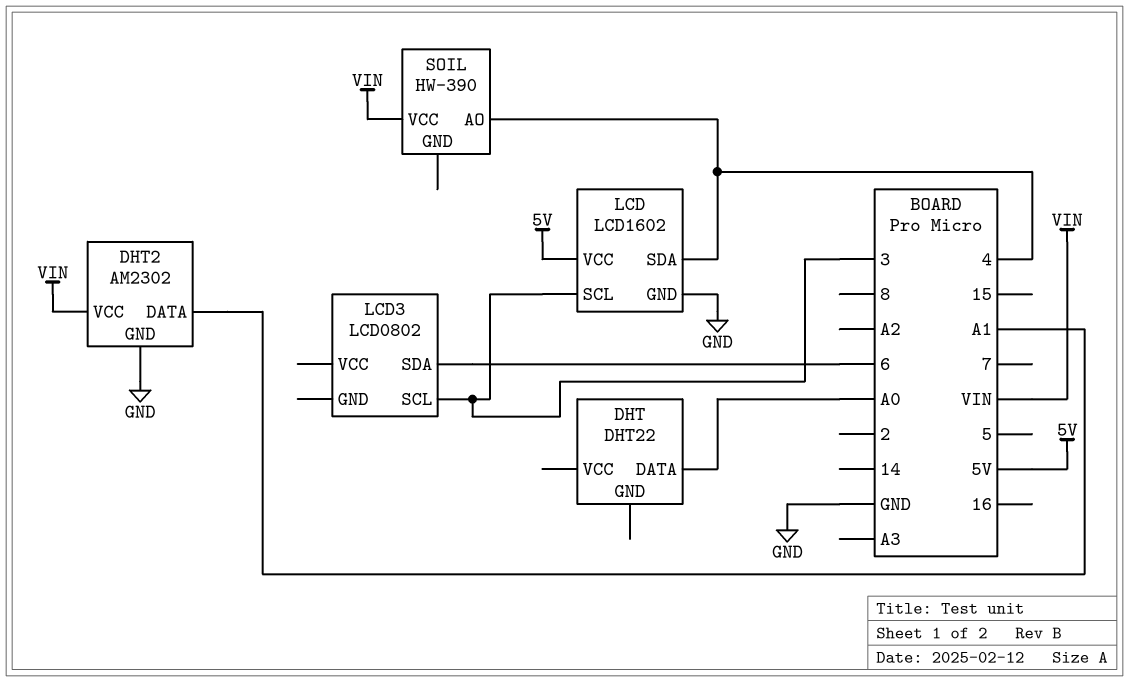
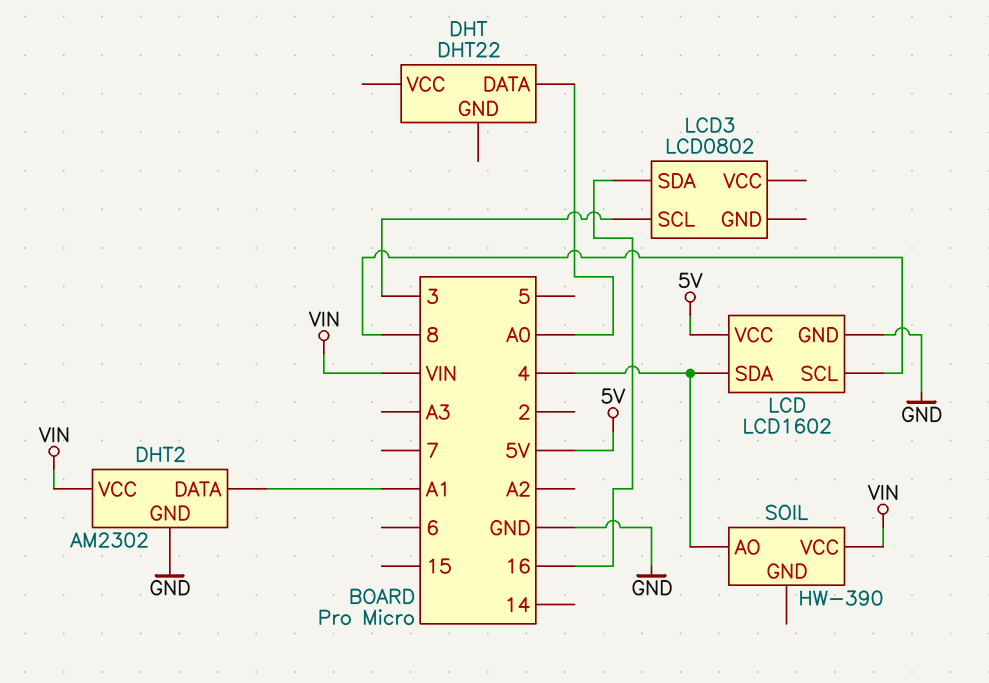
LCD pin SCL: 3 -> 8
LCD3 pin SDA: 6 -> 16

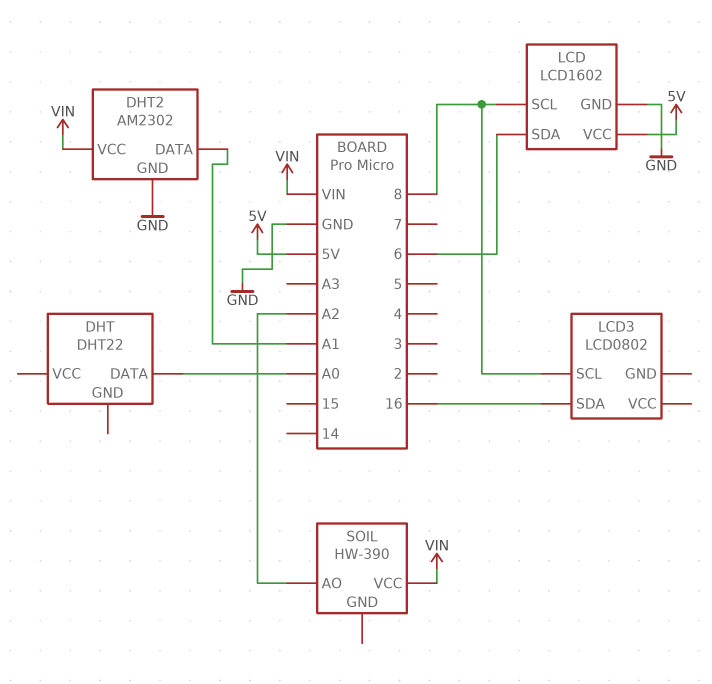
LCD pin SDA: 4 -> 6
LCD3 pin SCL: 3 -> 8
SOIL pin AO: 4 -> A2

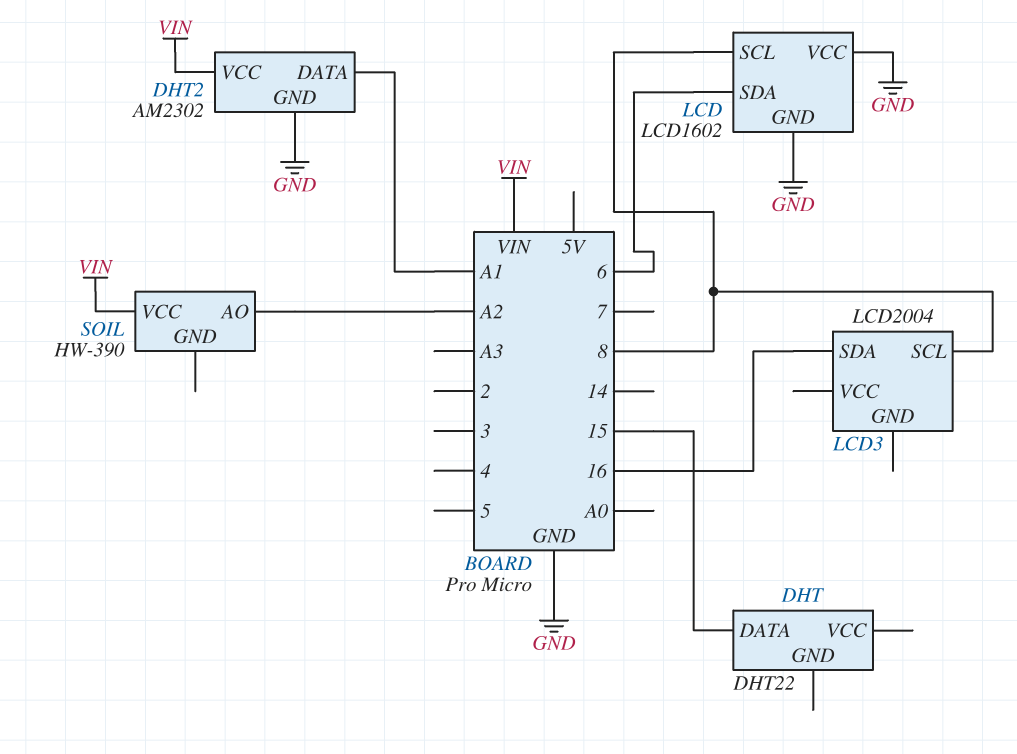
DHT pin DATA: A0 -> 15
LCD pin VCC: 5V -> GND
LCD3: LCD0802 -> LCD2004

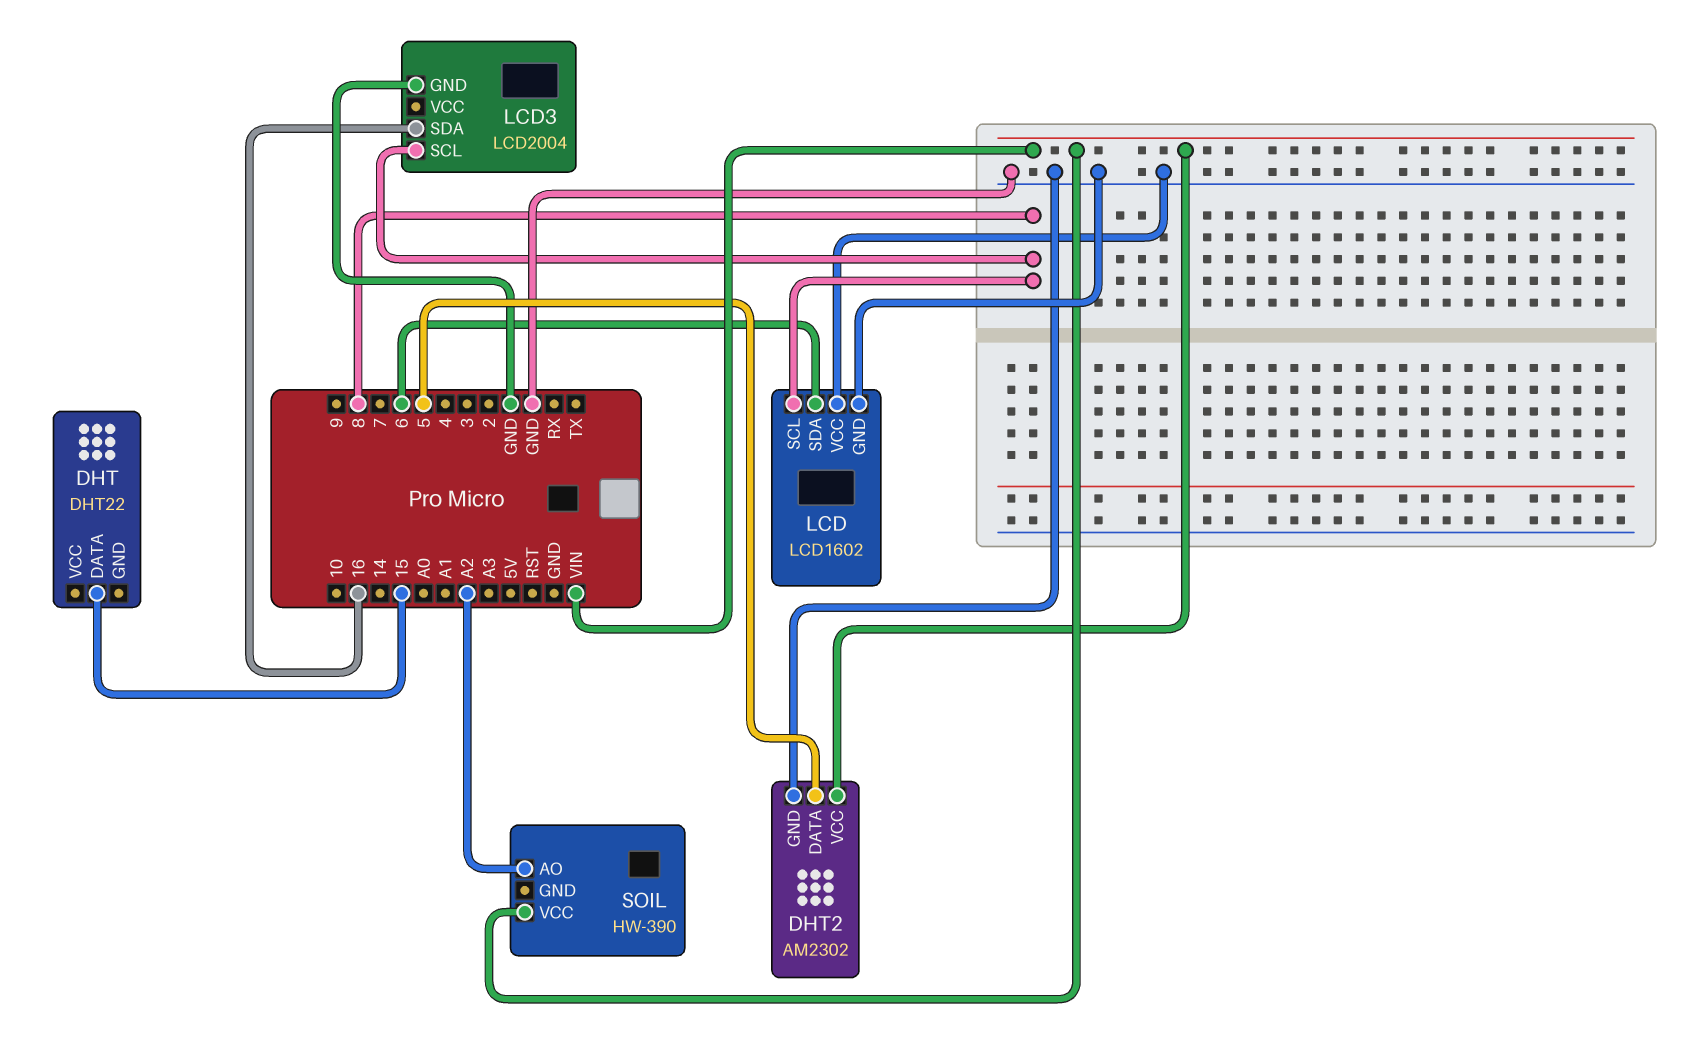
DHT2 pin DATA: A1 -> 5
LCD3 pin GND: none -> GND

